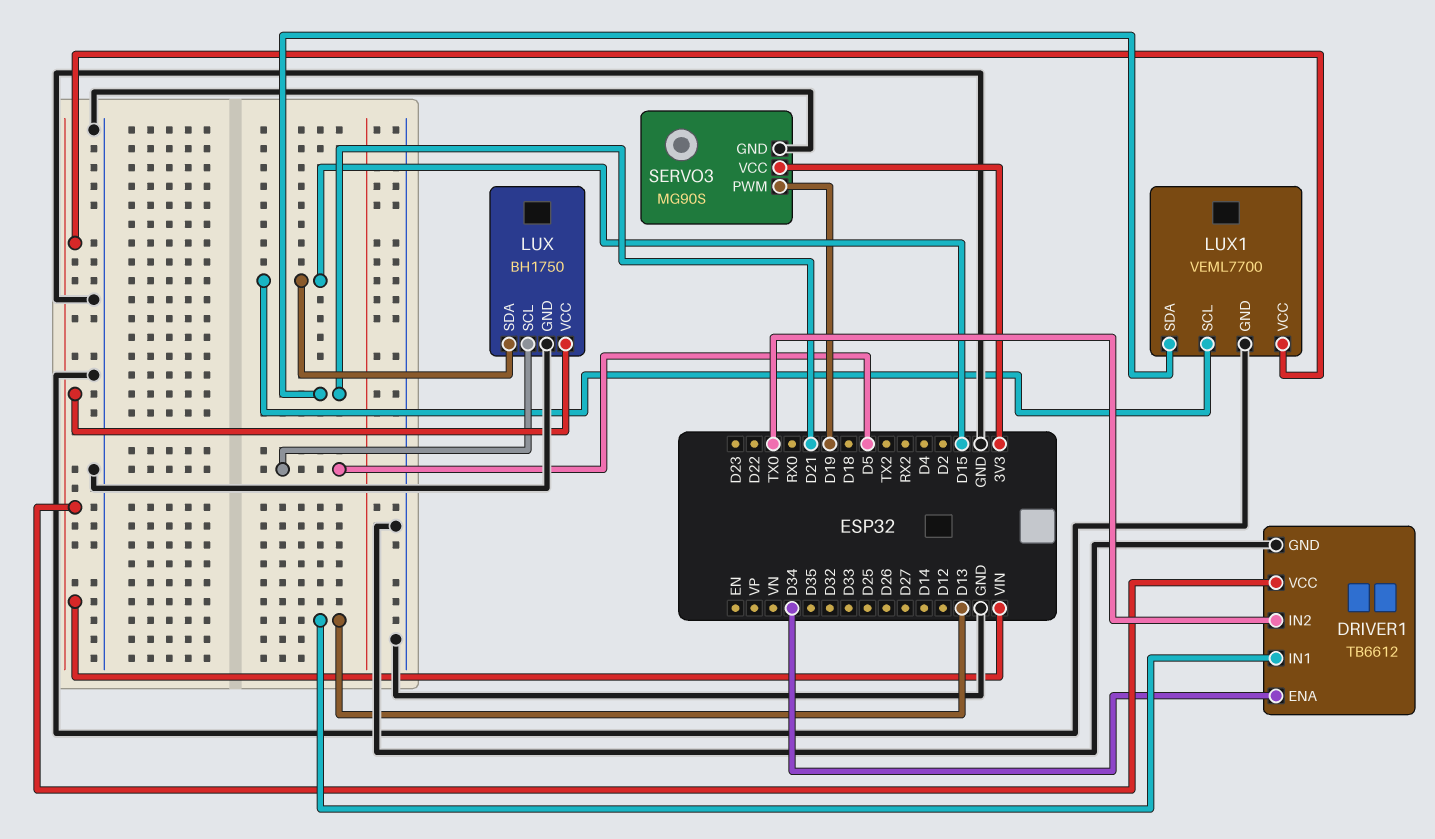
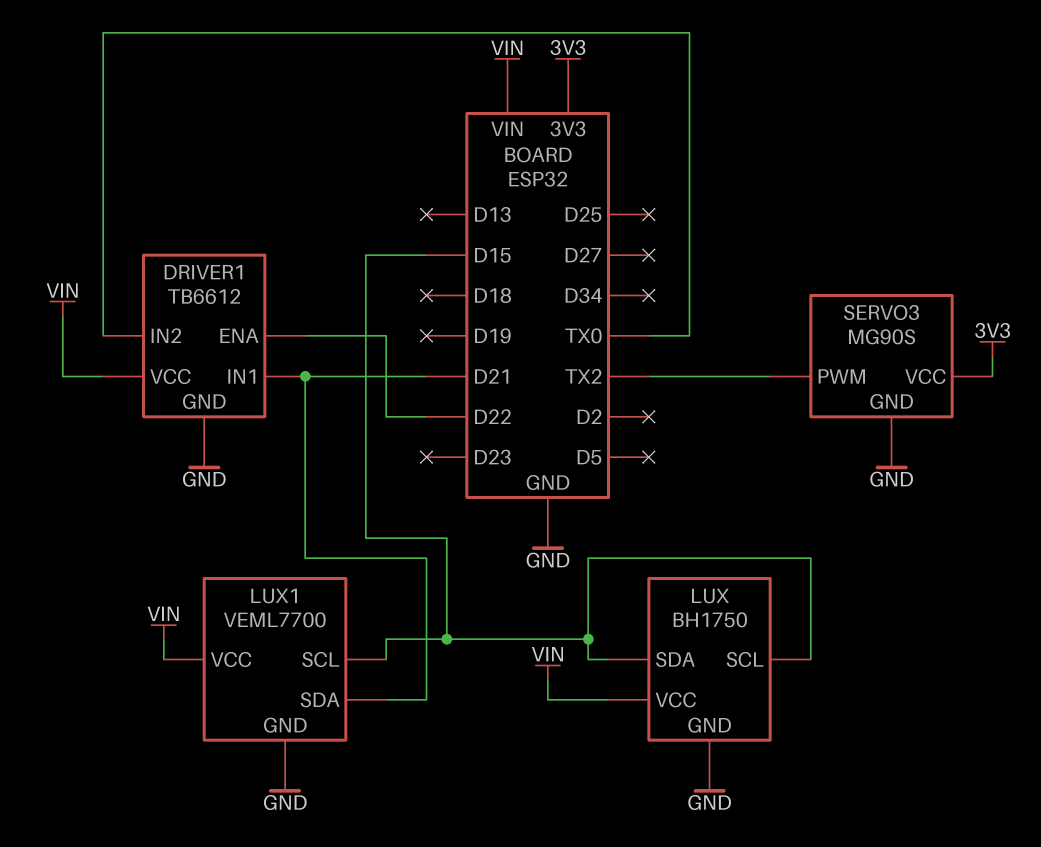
DRIVER1 pin ENA: D34 -> D22
DRIVER1 pin IN1: D13 -> D21
LUX pin SCL: D5 -> D15
SERVO3 pin PWM: D19 -> TX2

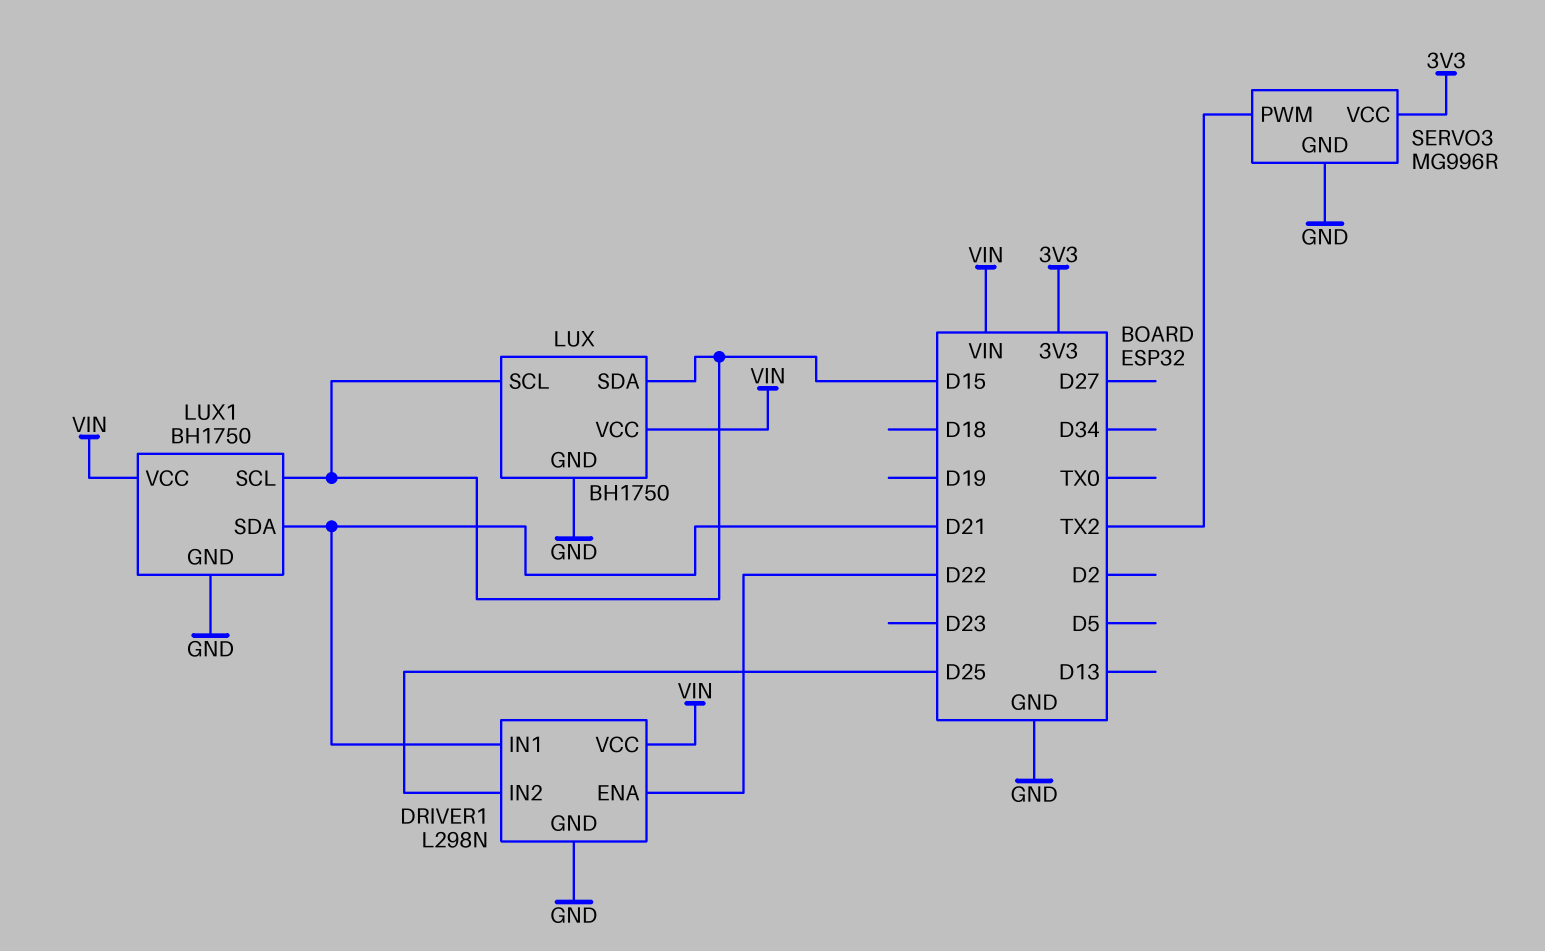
DRIVER1: TB6612 -> L298N
DRIVER1 pin IN2: TX0 -> D25
LUX1: VEML7700 -> BH1750
SERVO3: MG90S -> MG996R

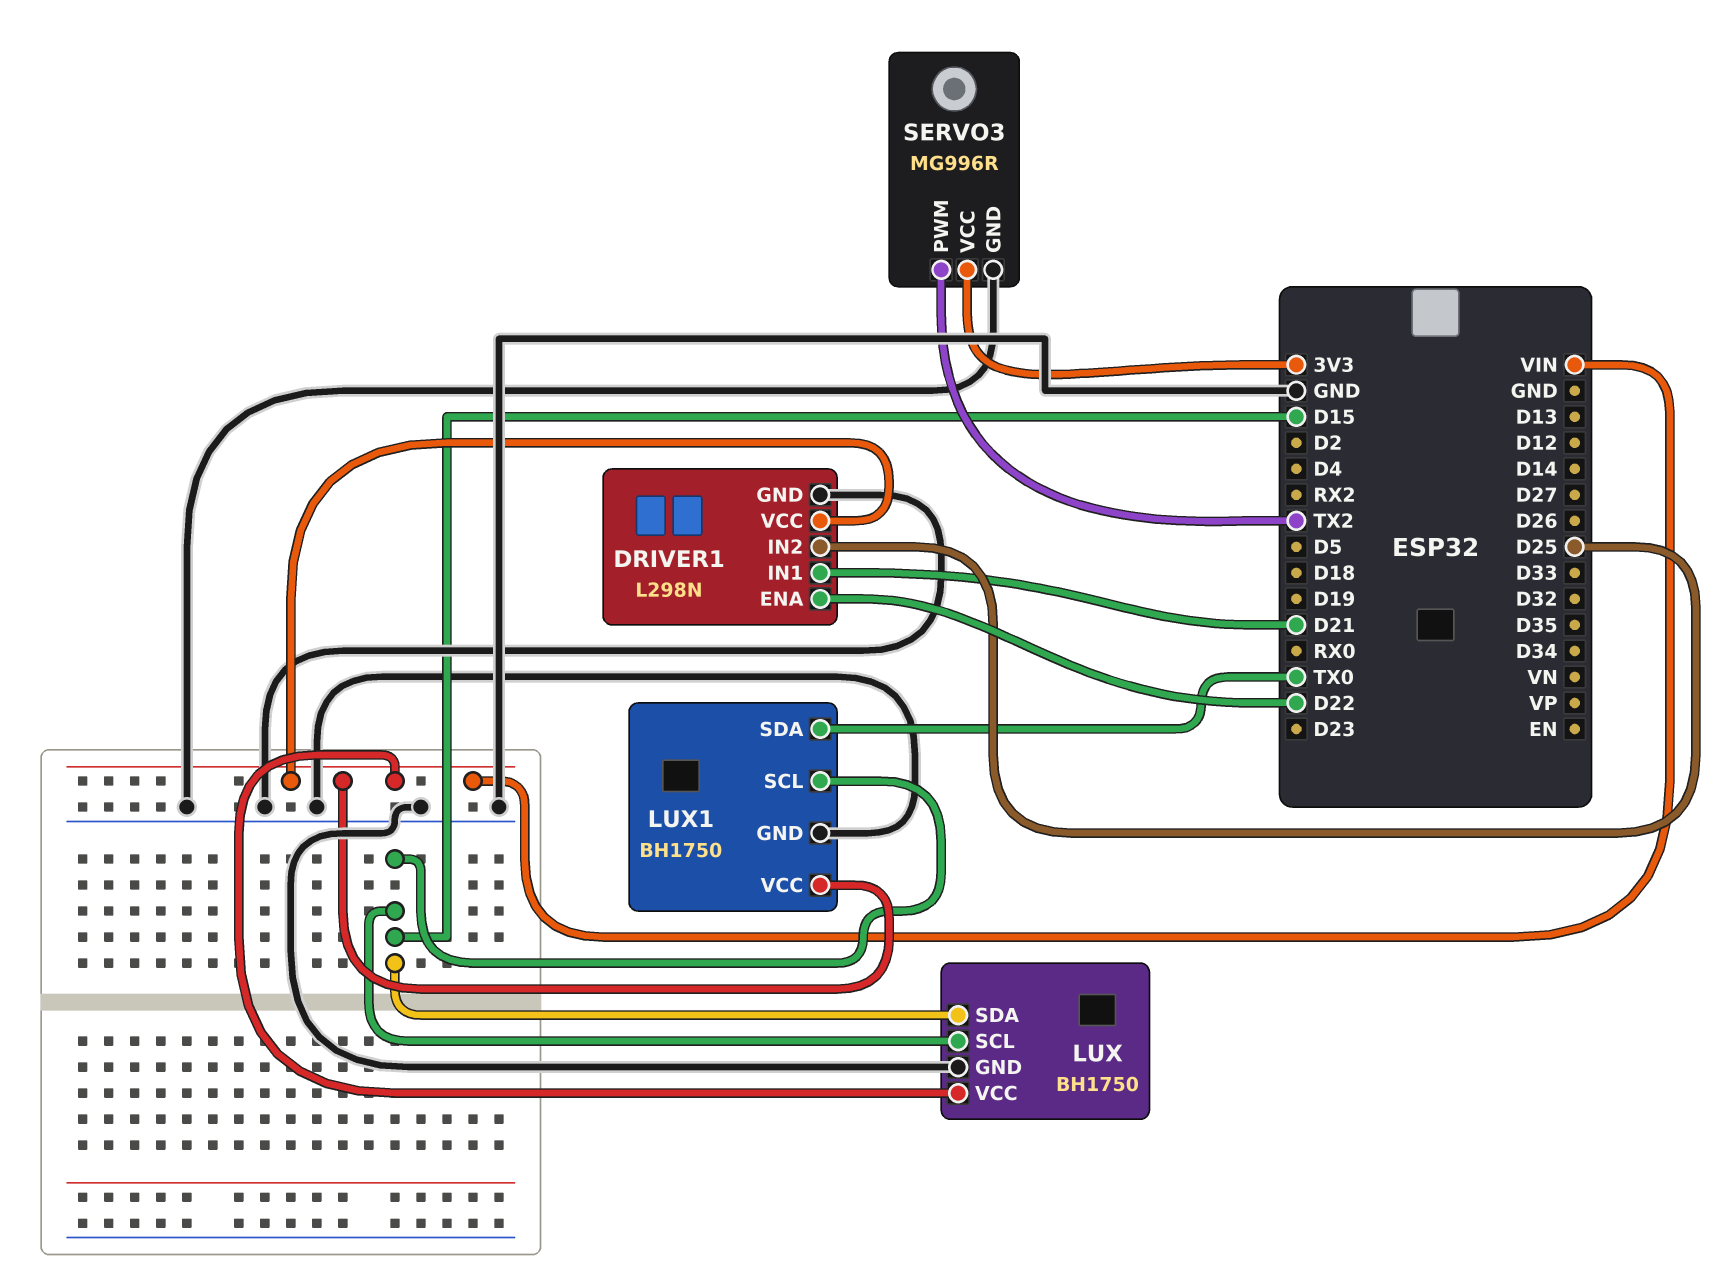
LUX1 pin SDA: D21 -> TX0

